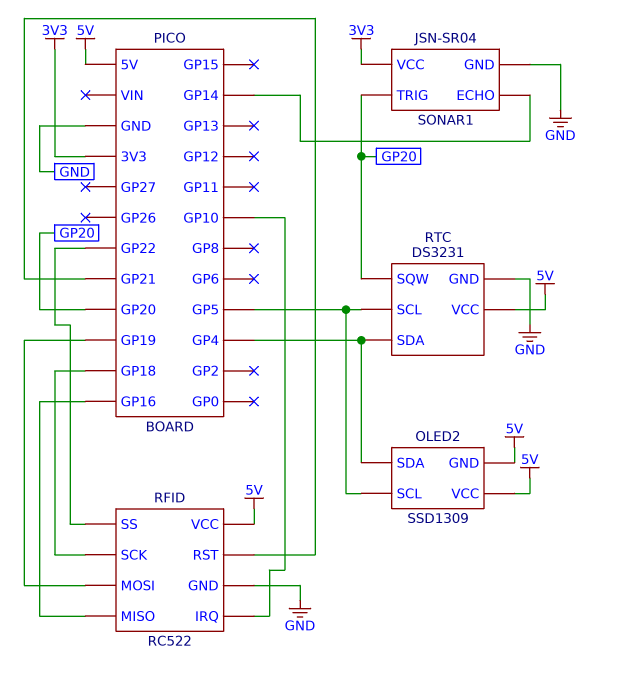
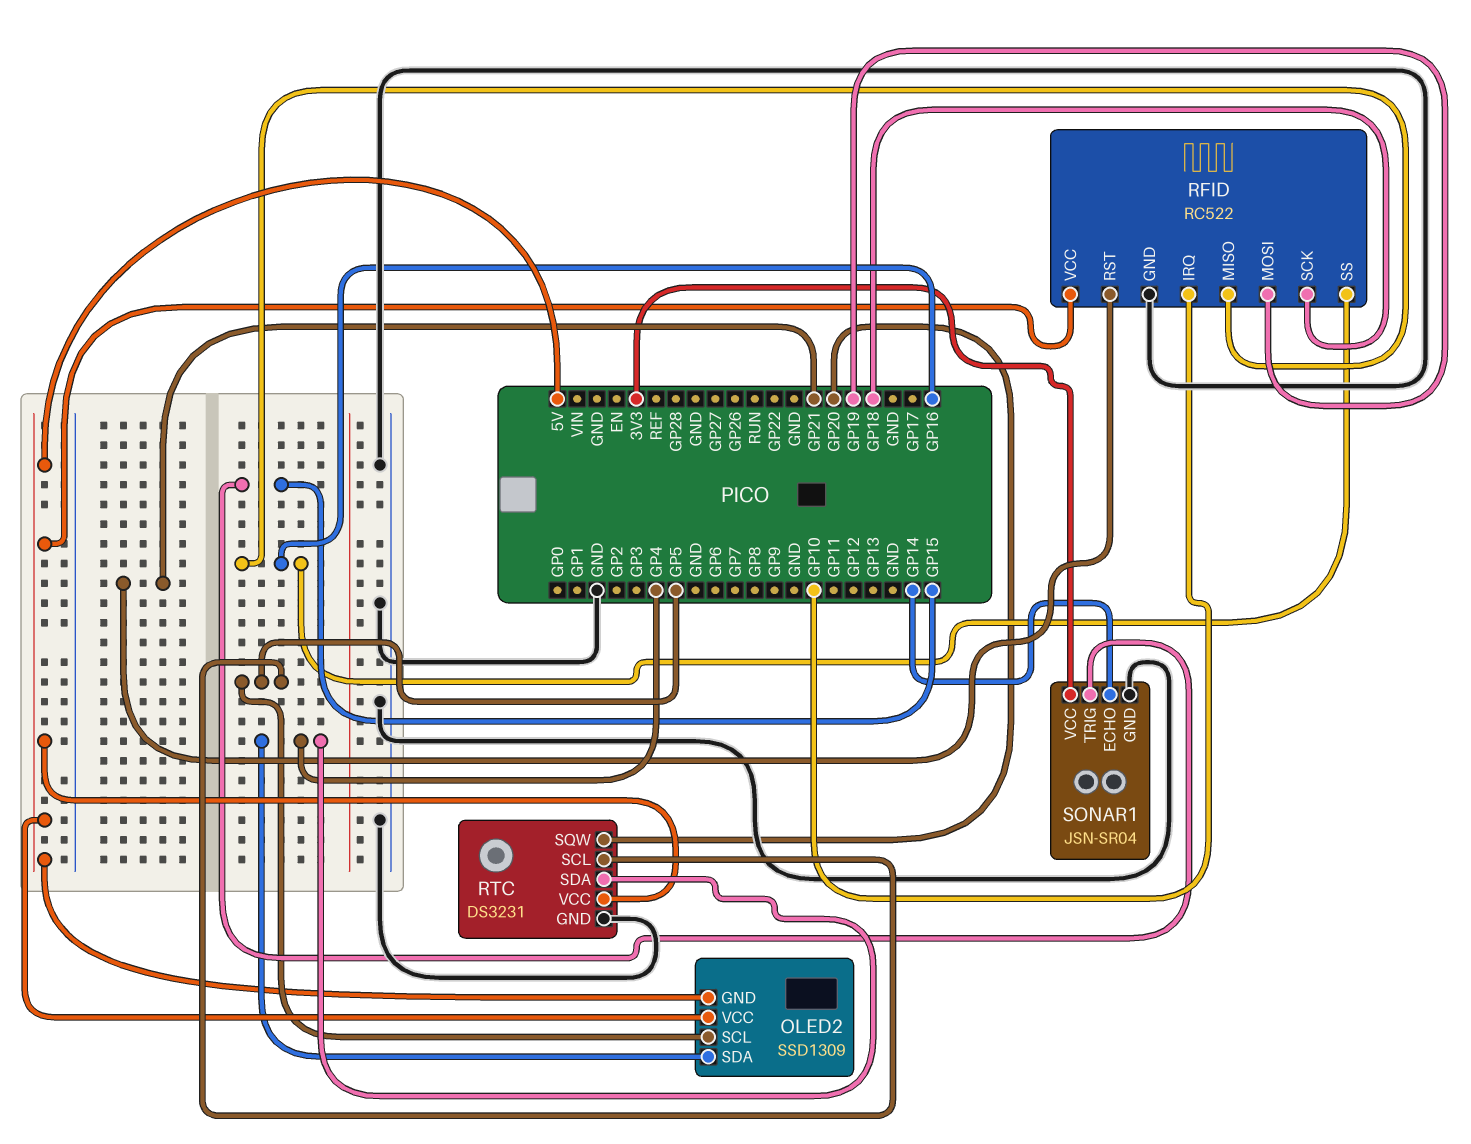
RFID pin SS: GP22 -> GP16
SONAR1 pin TRIG: GP20 -> GP15

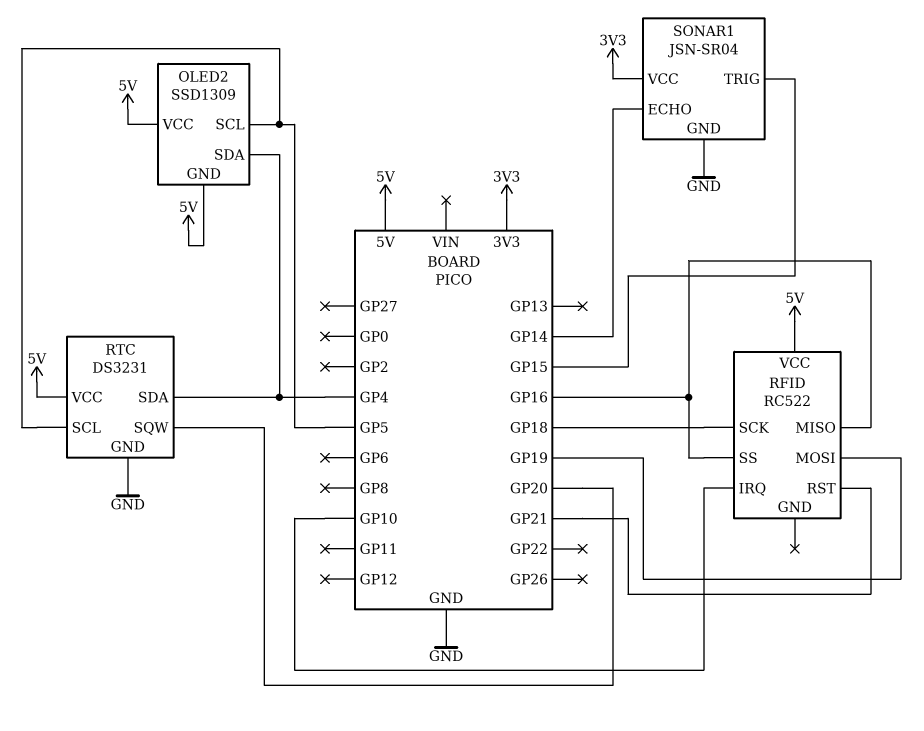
RFID pin GND: GND -> none

